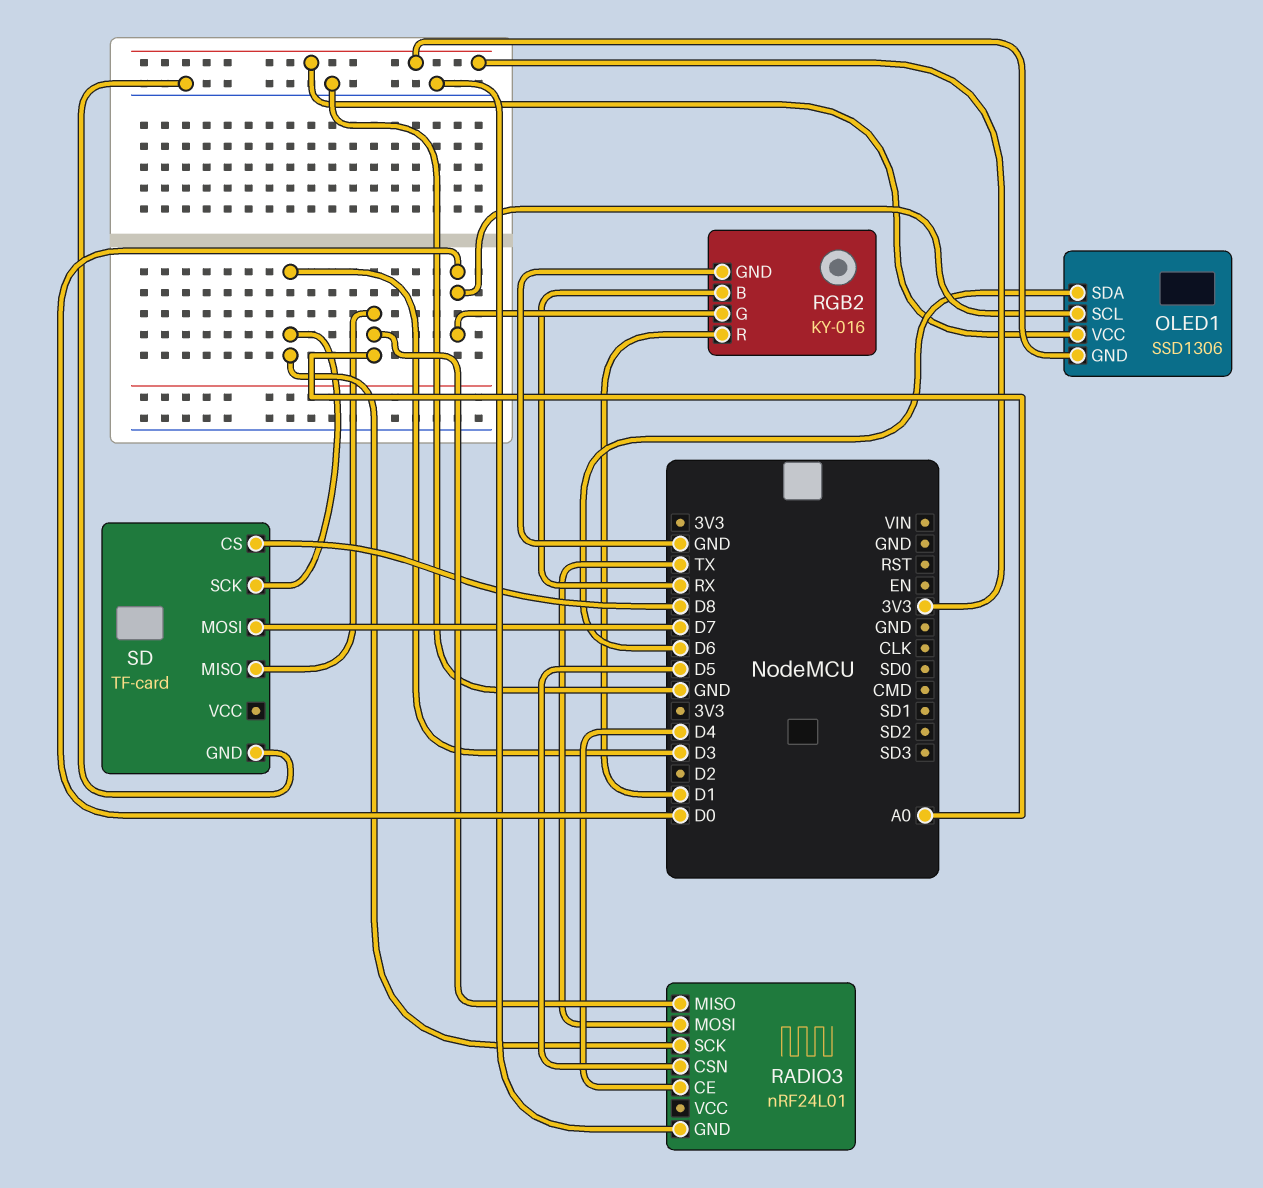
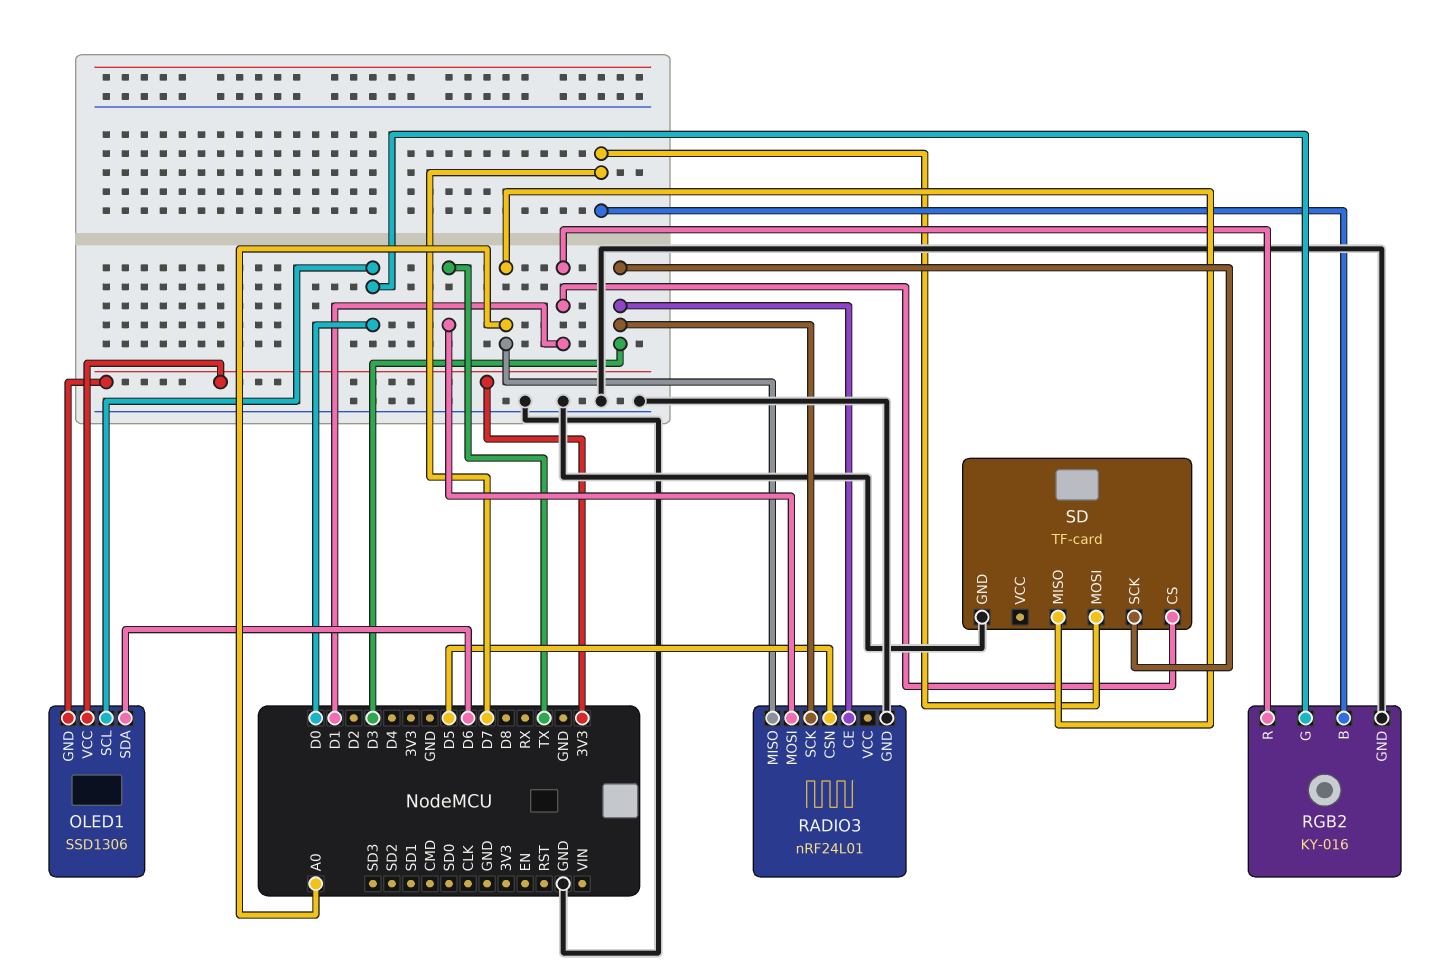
RADIO3 pin CE: D4 -> D3
RGB2 pin B: RX -> D7
SD pin CS: D8 -> D1

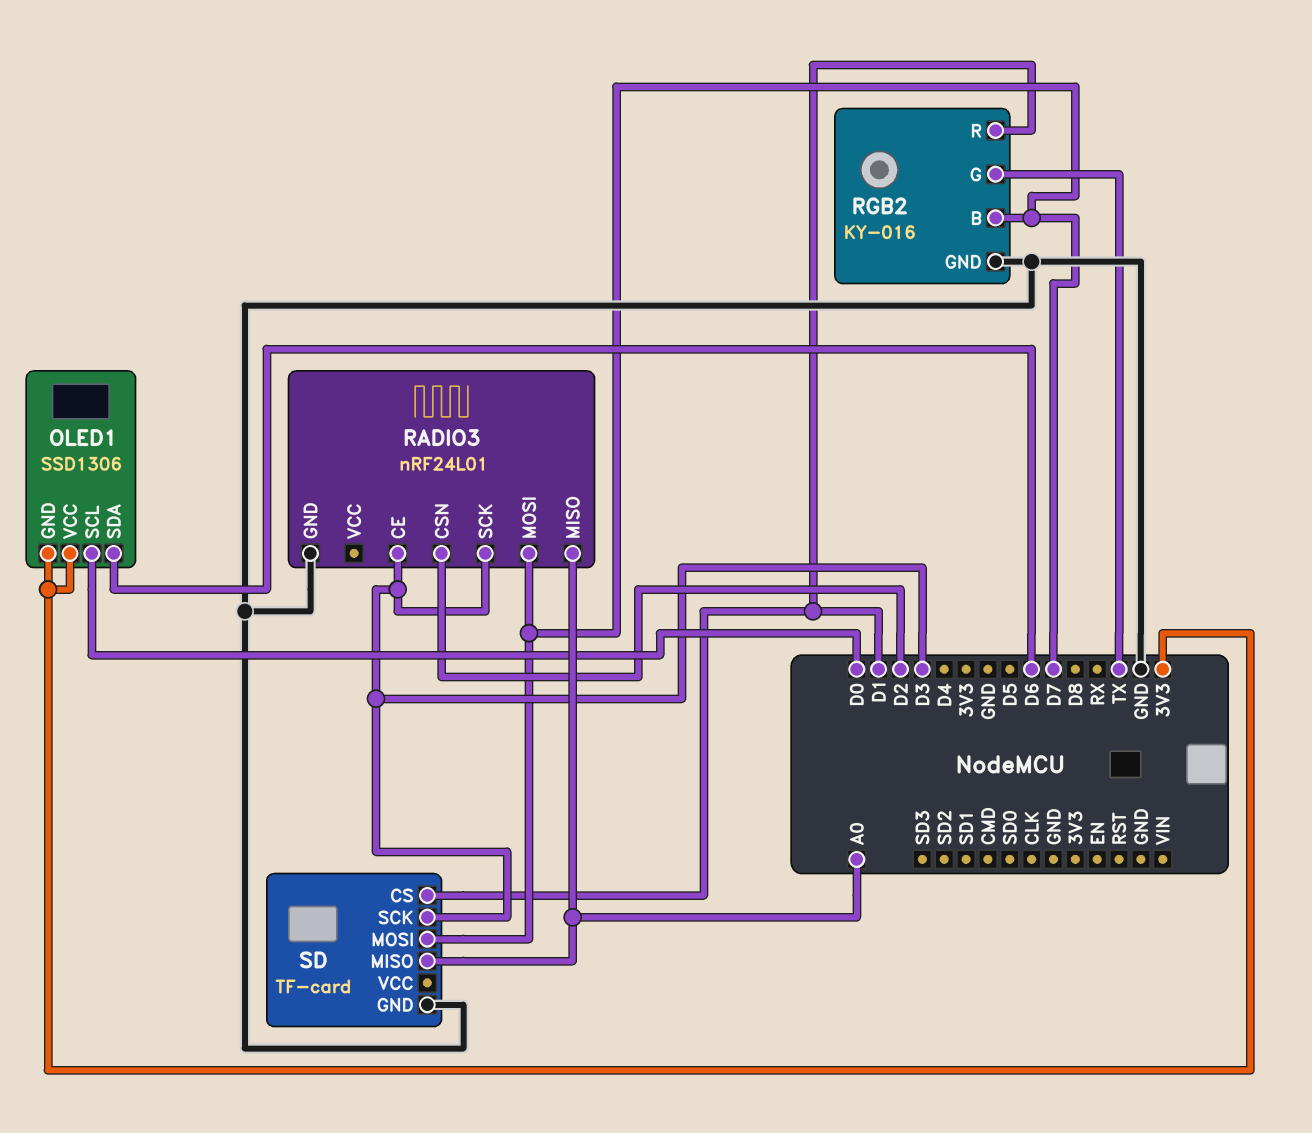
RADIO3 pin CSN: D5 -> D2
RADIO3 pin MOSI: TX -> D7
RGB2 pin G: D0 -> TX

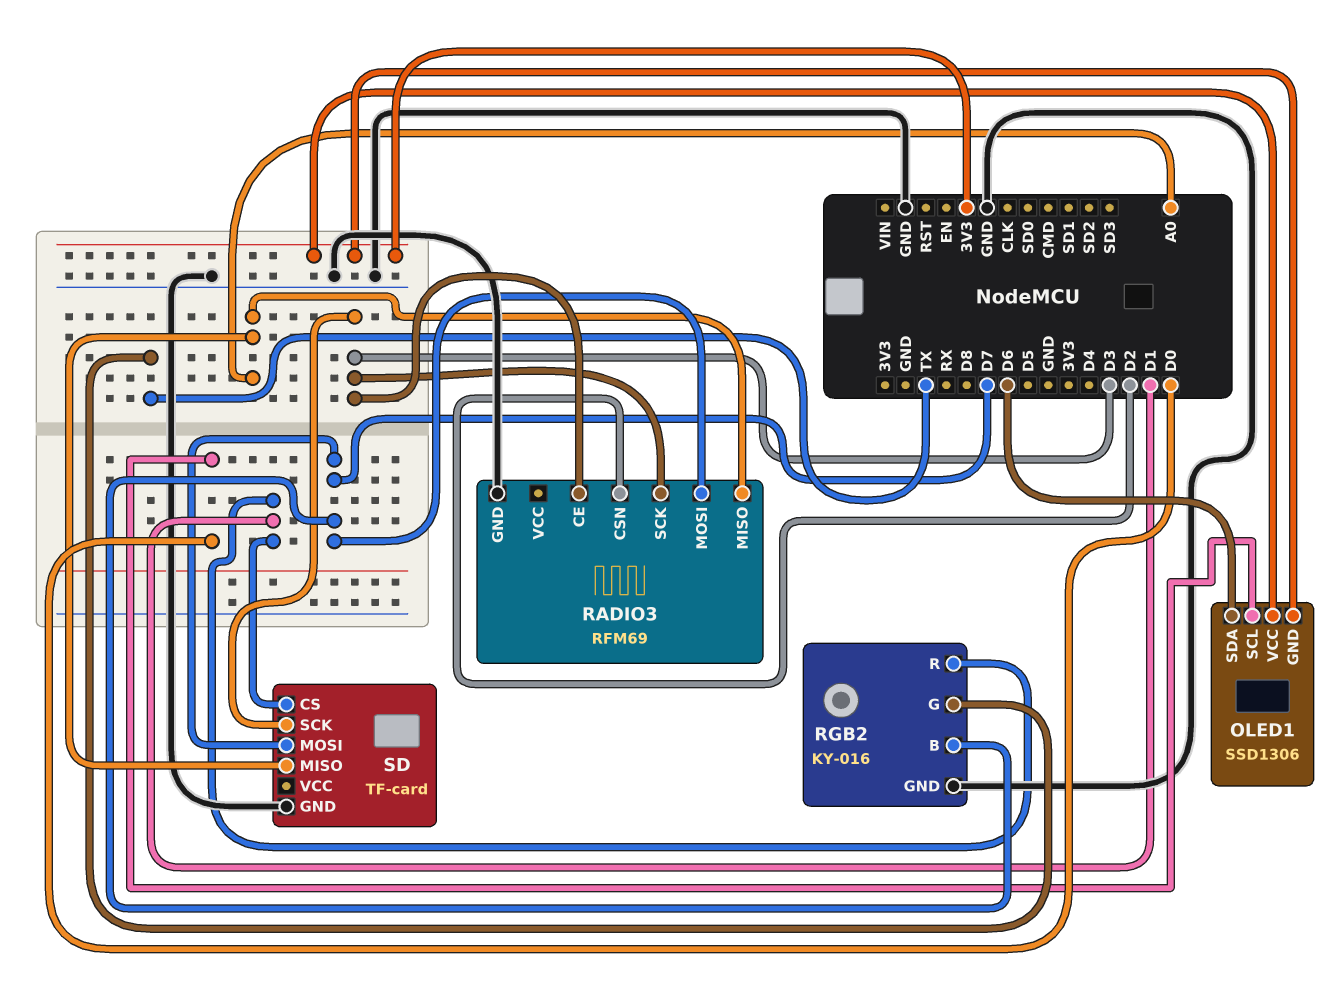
RADIO3: nRF24L01 -> RFM69

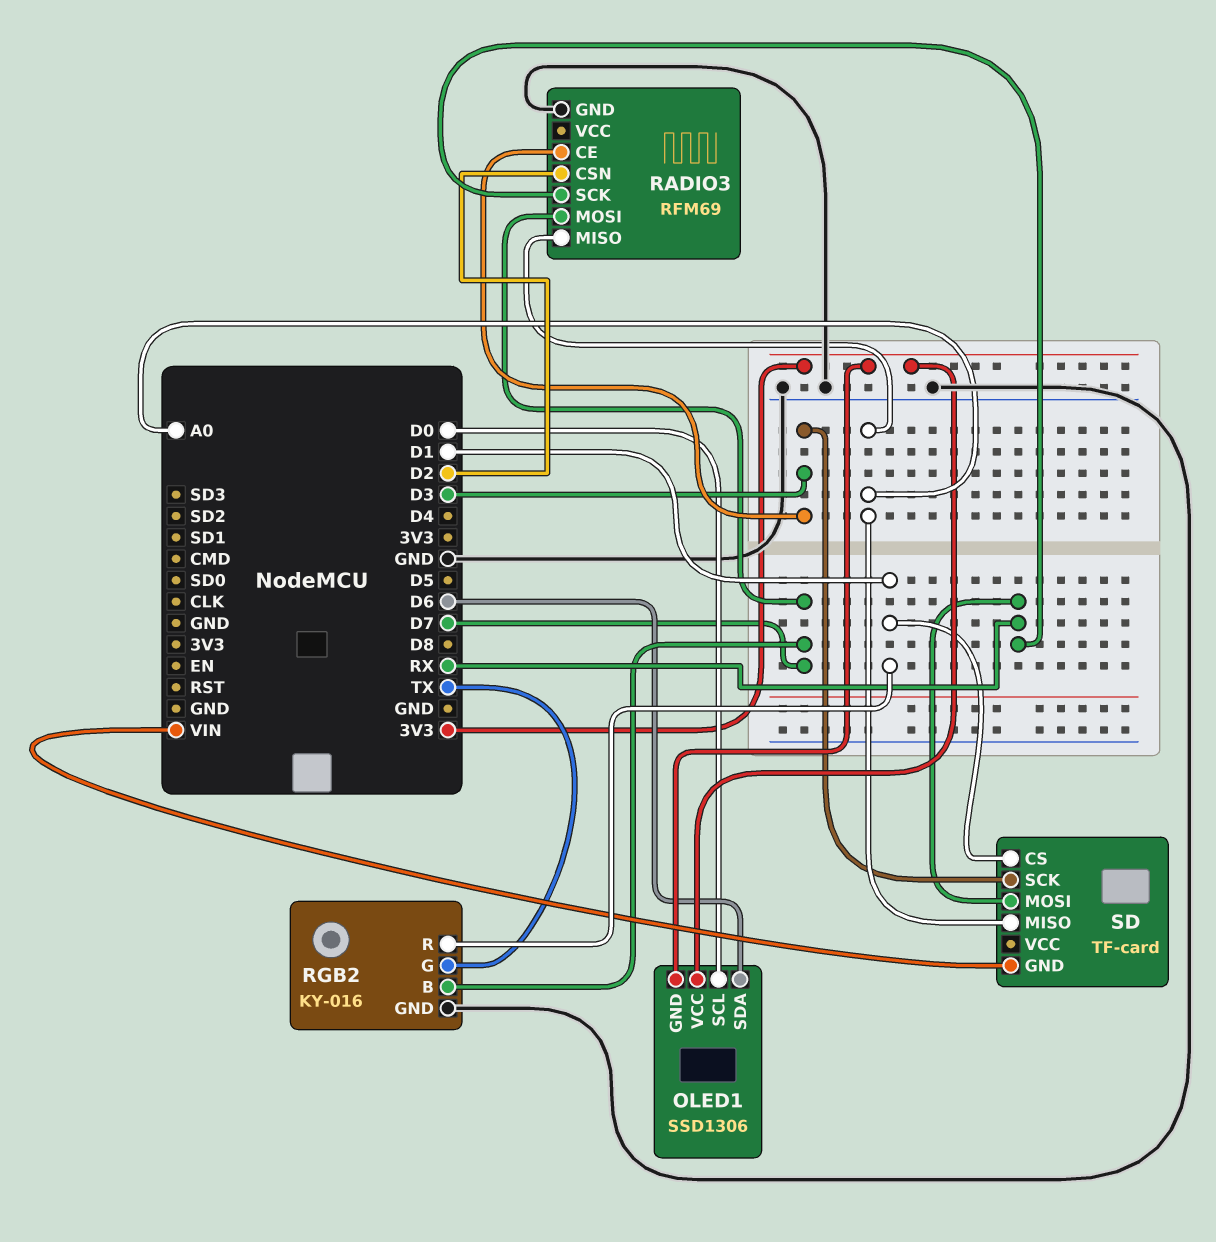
RADIO3 pin SCK: D3 -> RX
SD pin GND: GND -> VIN
SD pin MOSI: D7 -> RX

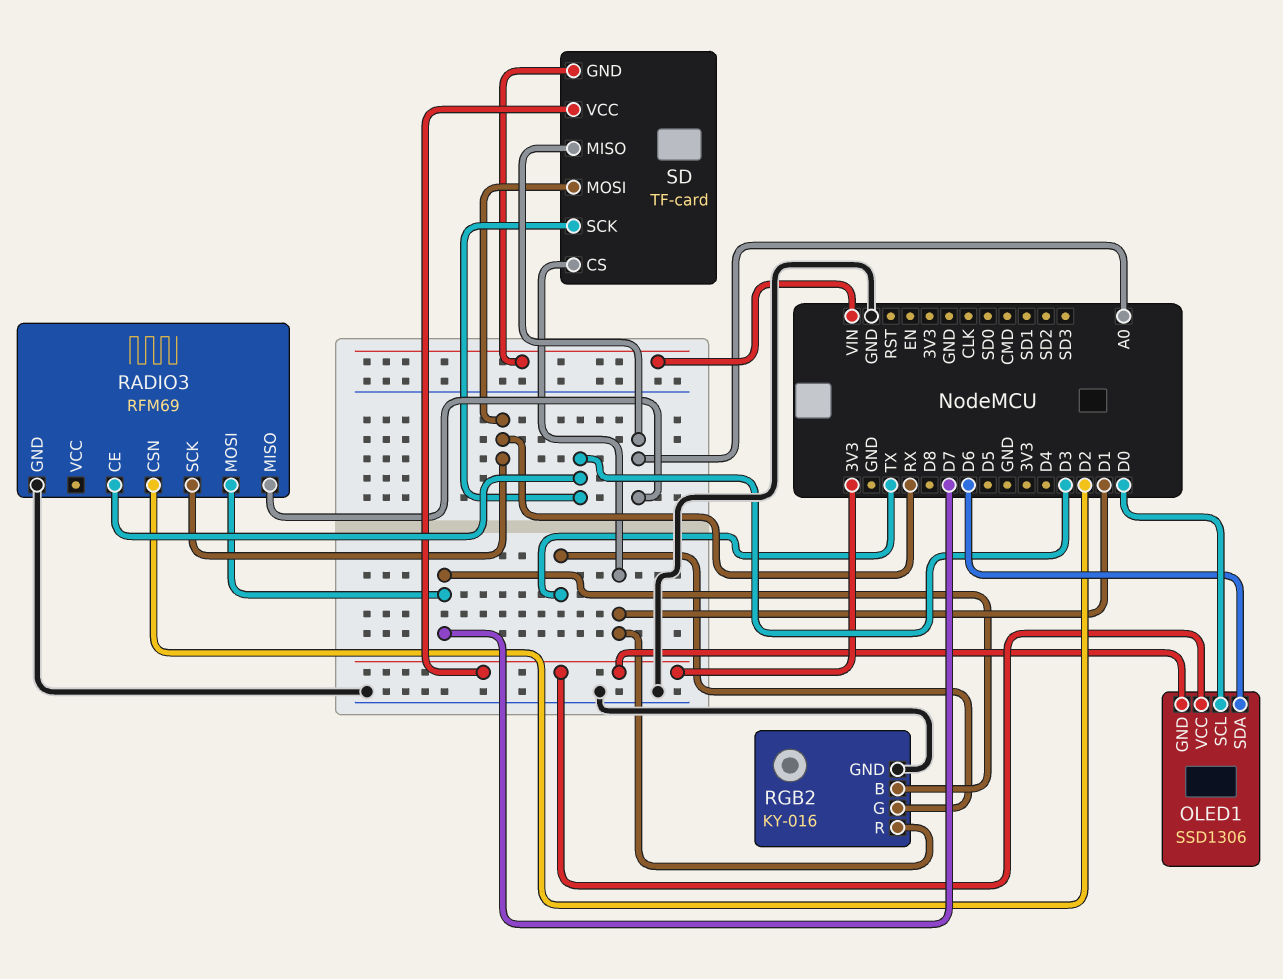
SD pin VCC: none -> 3V3

